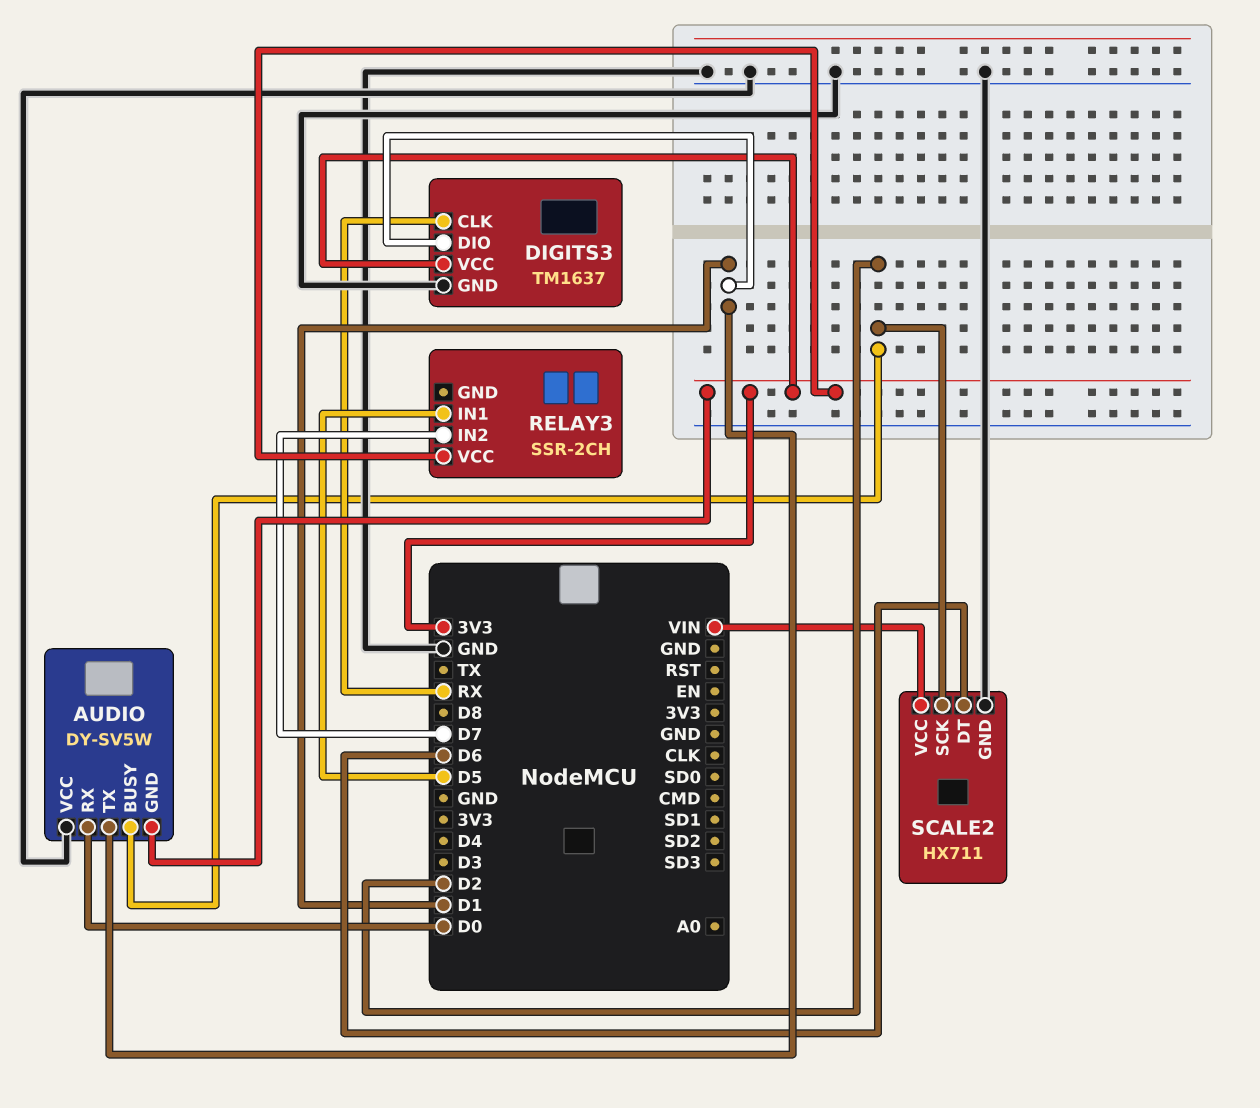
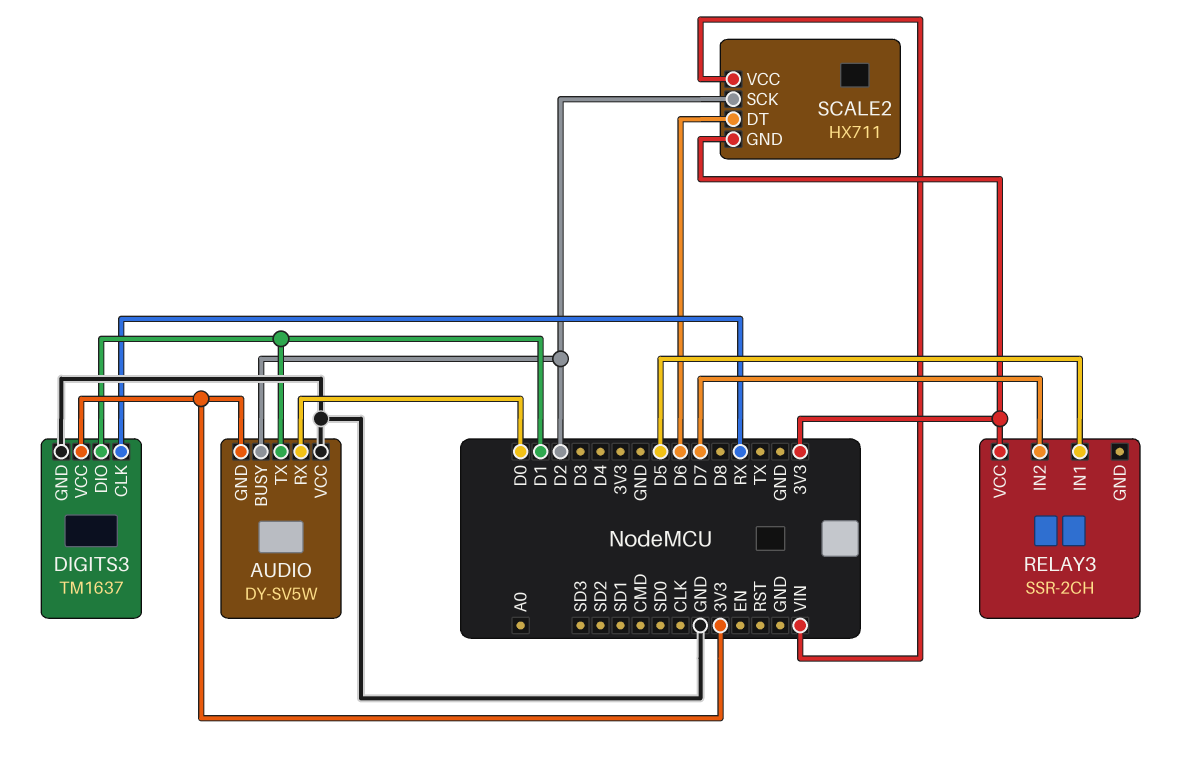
SCALE2 pin GND: GND -> 3V3

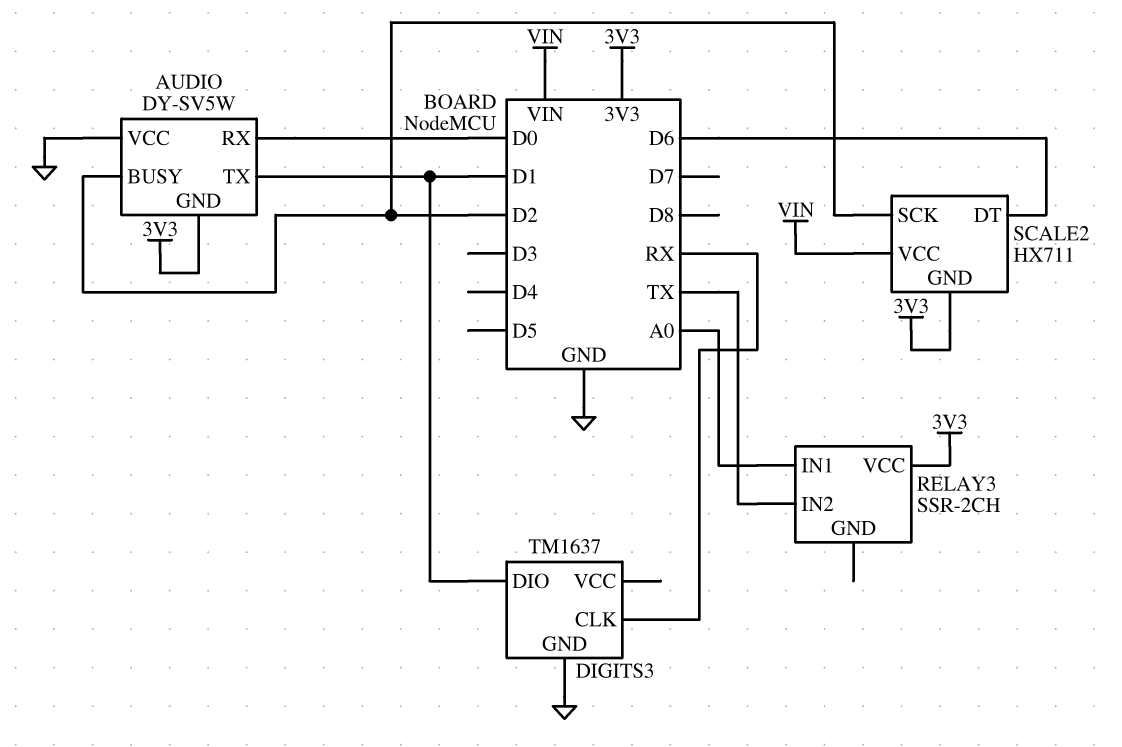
DIGITS3 pin VCC: 3V3 -> none
RELAY3 pin IN1: D5 -> A0
RELAY3 pin IN2: D7 -> TX

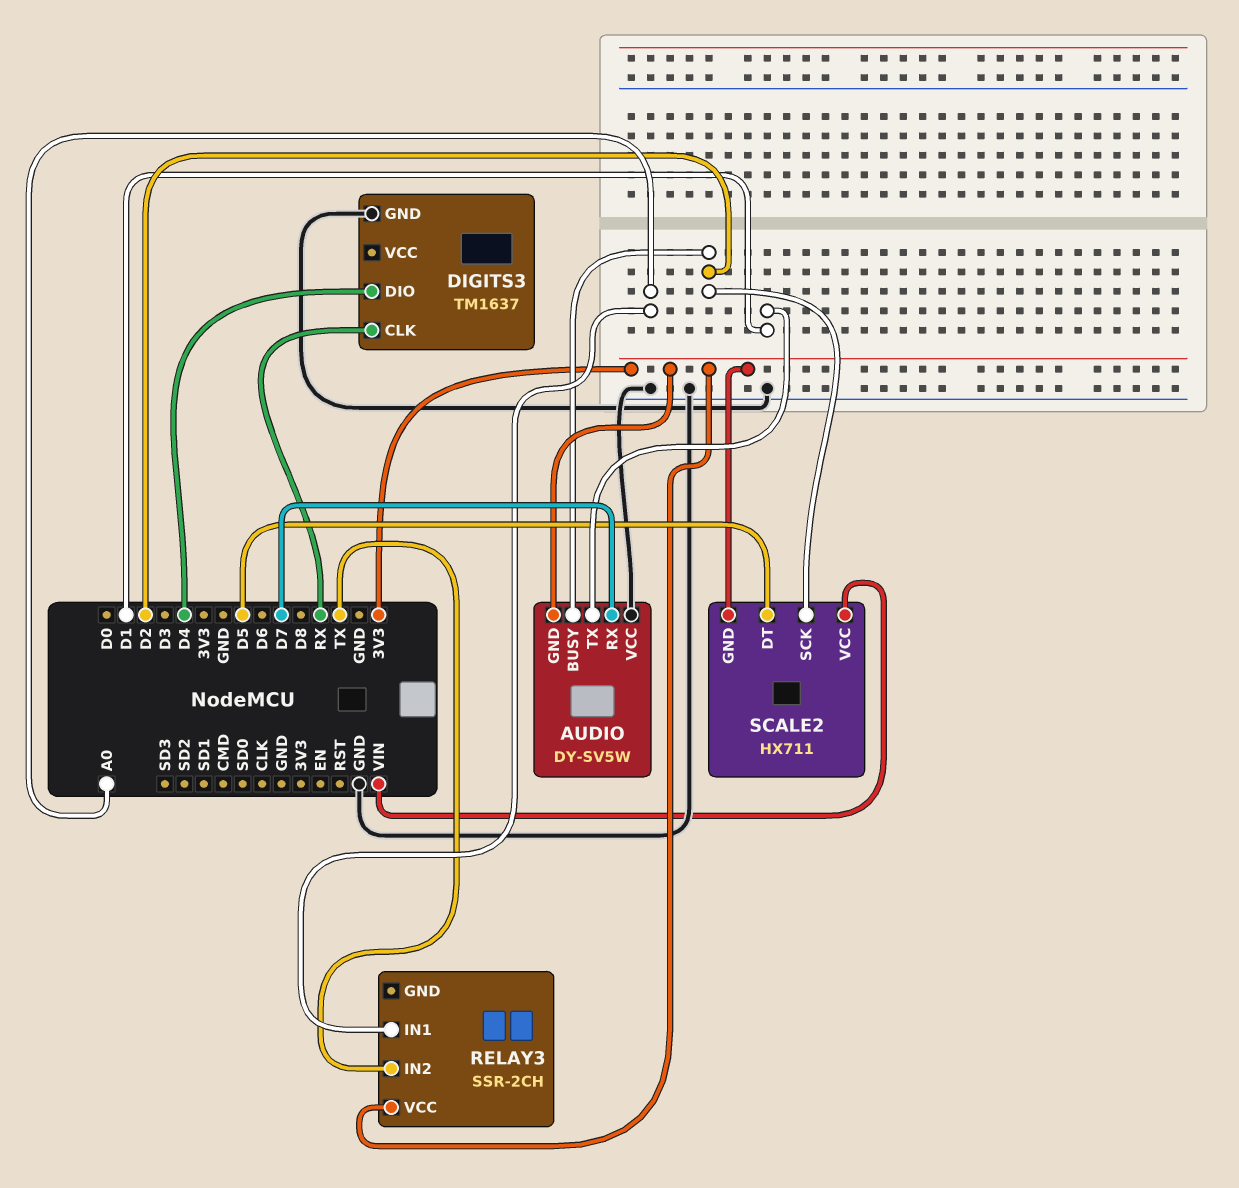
AUDIO pin RX: D0 -> D7
DIGITS3 pin DIO: D1 -> D4
SCALE2 pin DT: D6 -> D5

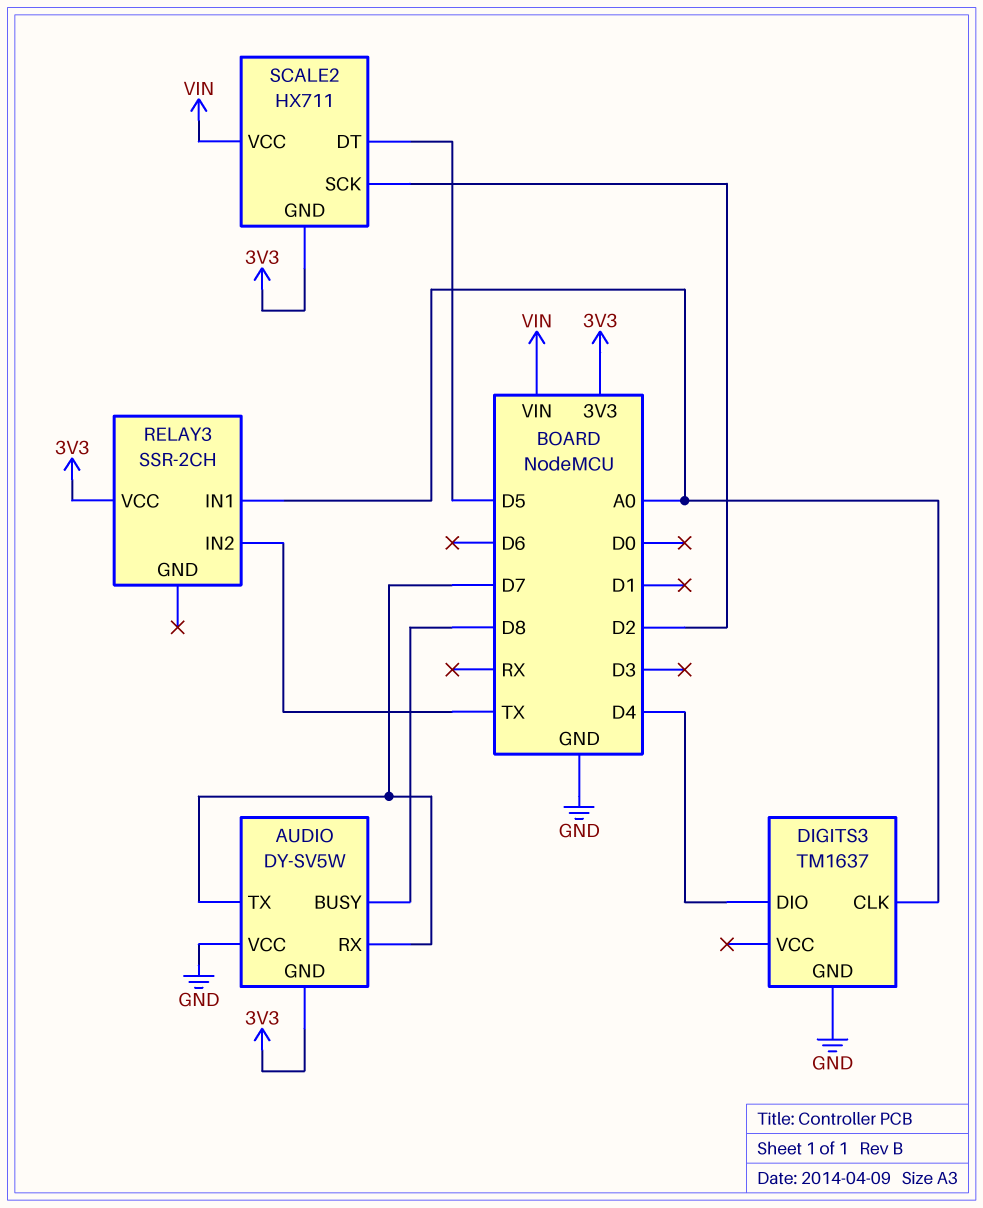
AUDIO pin BUSY: D2 -> D8
AUDIO pin TX: D1 -> D7
DIGITS3 pin CLK: RX -> A0

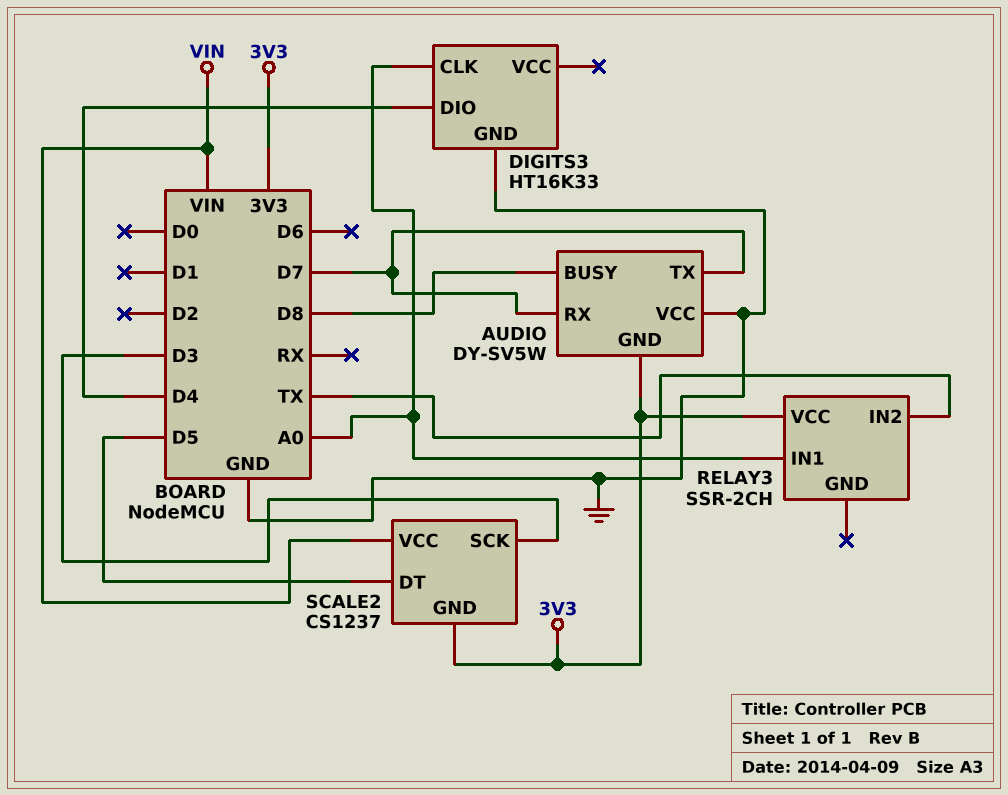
DIGITS3: TM1637 -> HT16K33
SCALE2: HX711 -> CS1237
SCALE2 pin SCK: D2 -> D3

